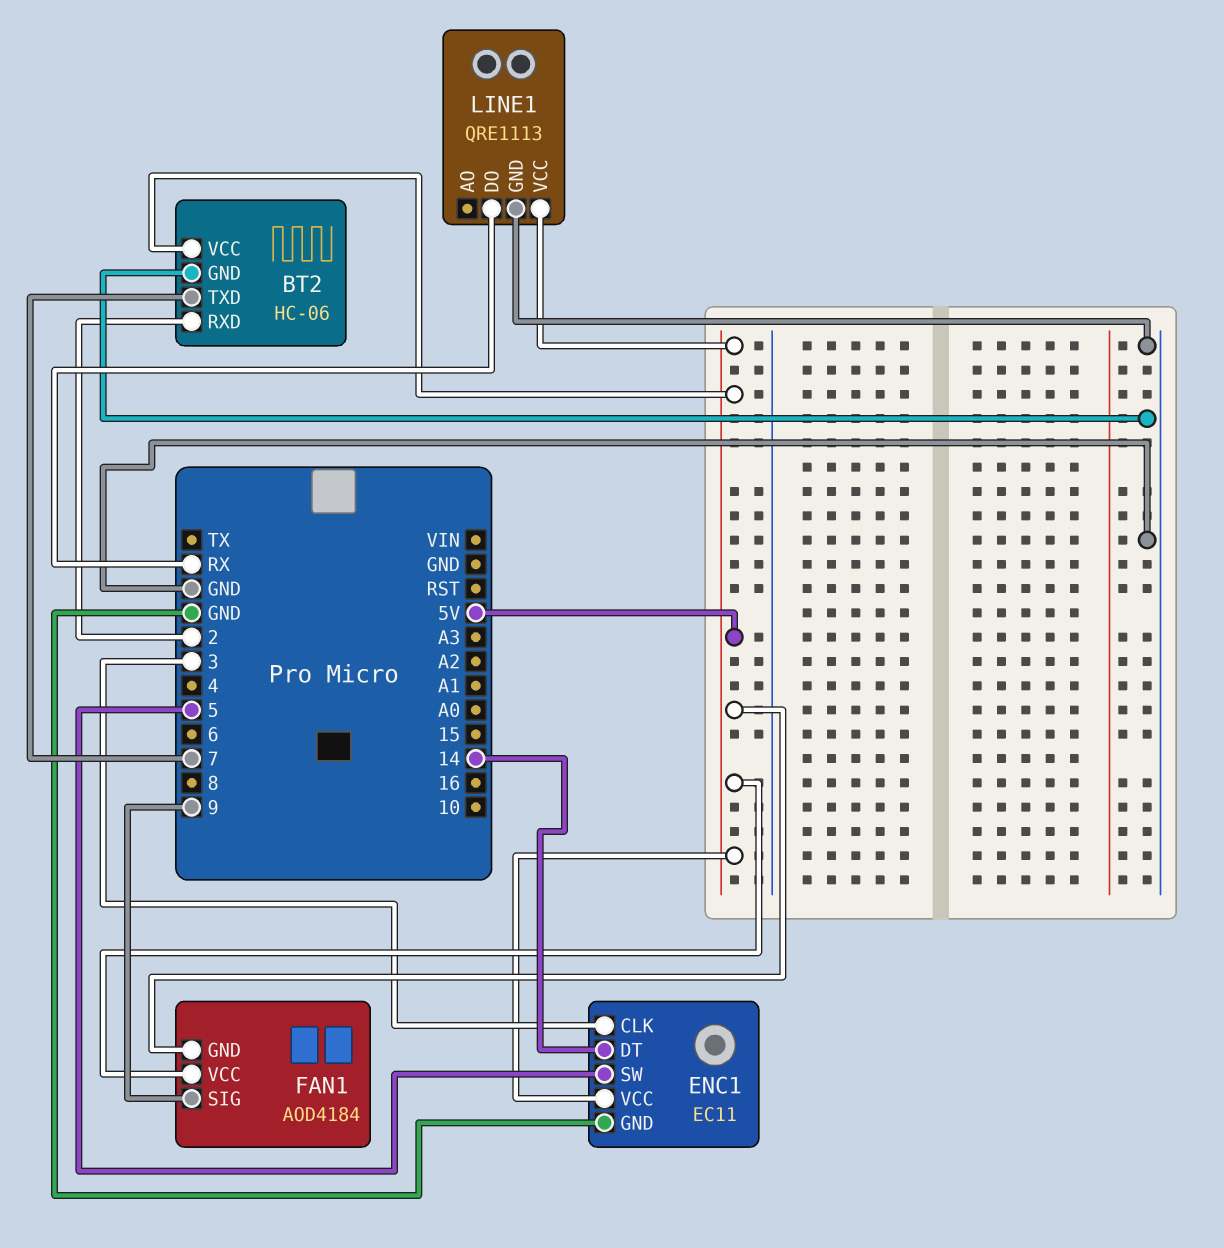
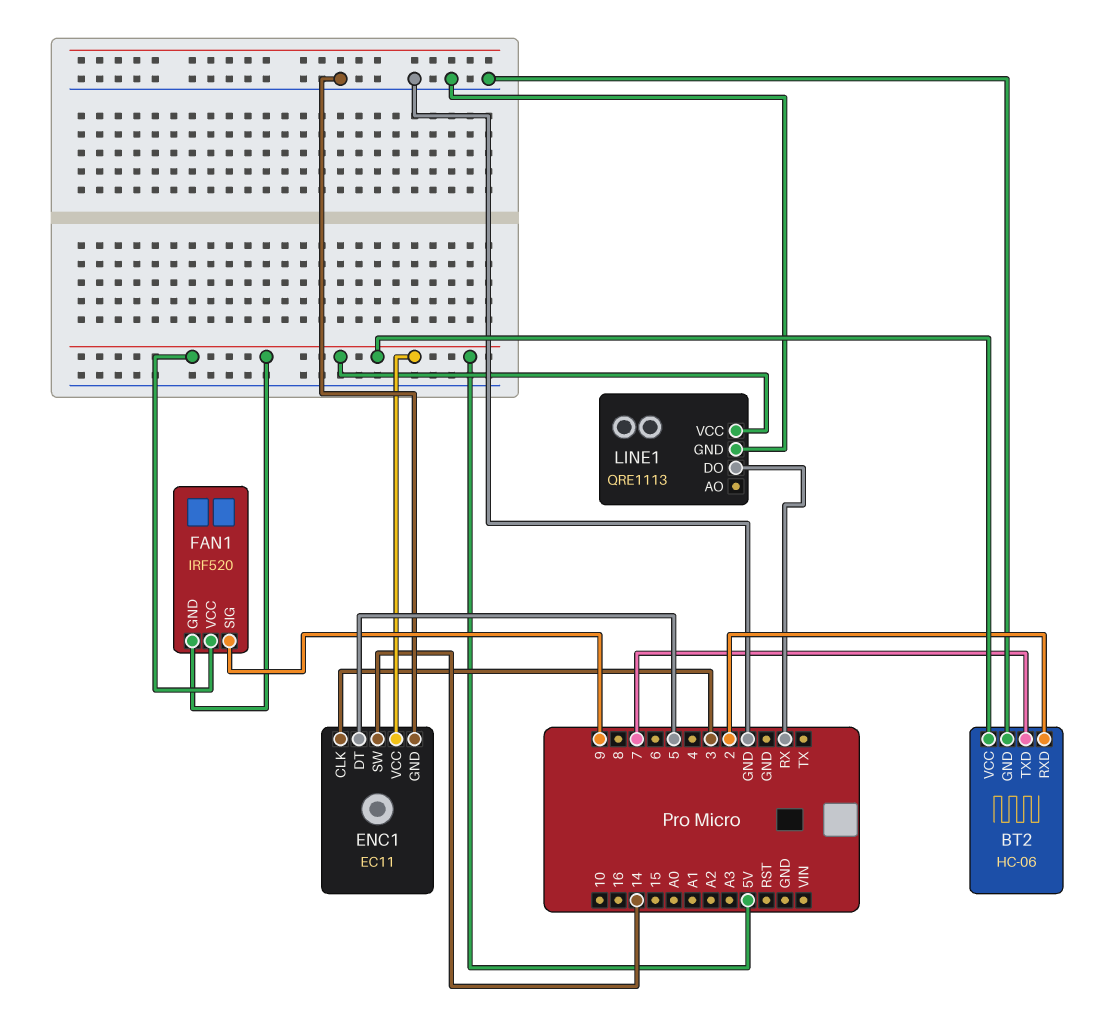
ENC1 pin DT: 14 -> 5
ENC1 pin SW: 5 -> 14
FAN1: AOD4184 -> IRF520

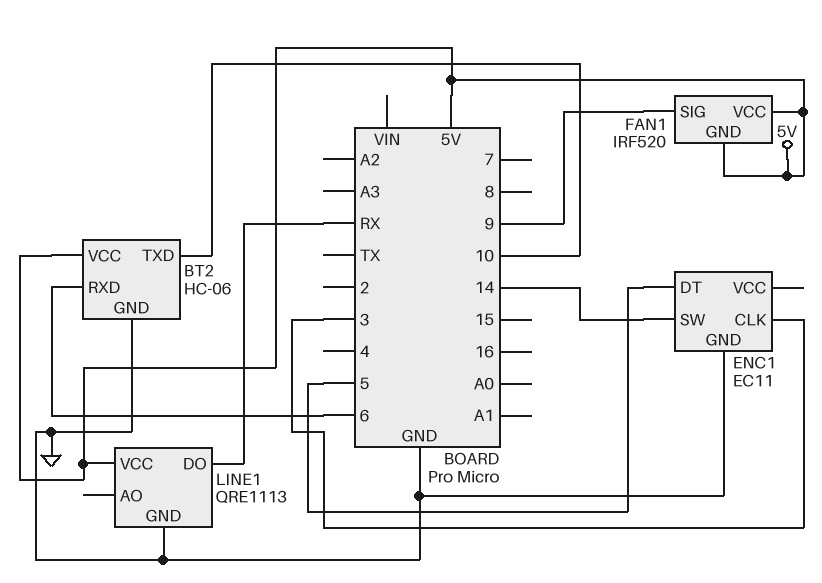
BT2 pin RXD: 2 -> 6
BT2 pin TXD: 7 -> 10
ENC1 pin VCC: 5V -> none

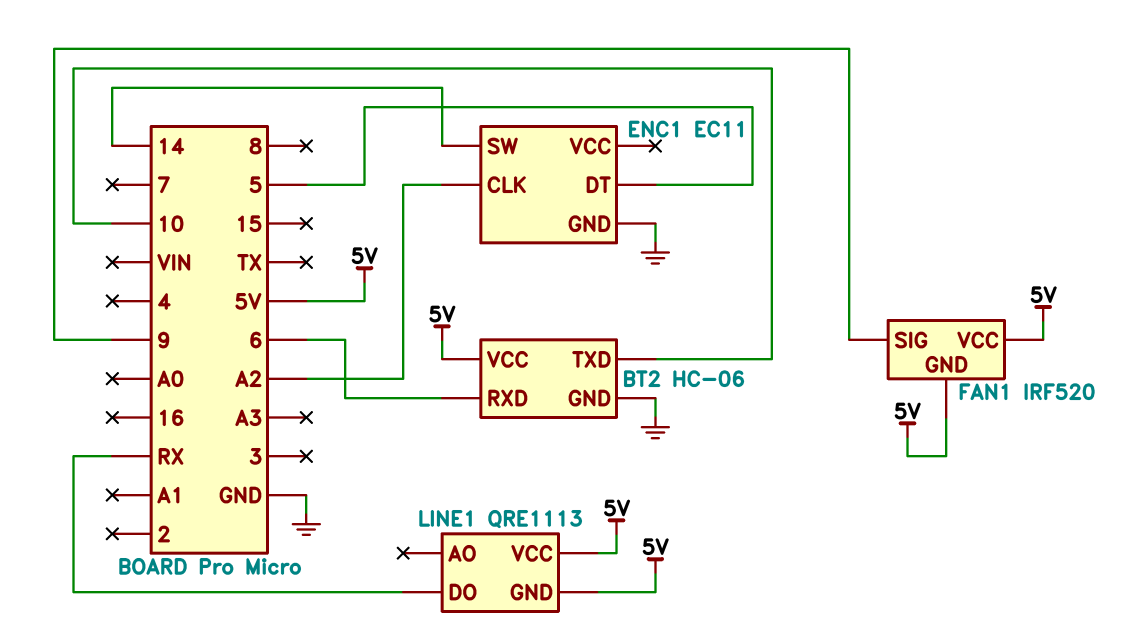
ENC1 pin CLK: 3 -> A2
LINE1 pin GND: GND -> 5V

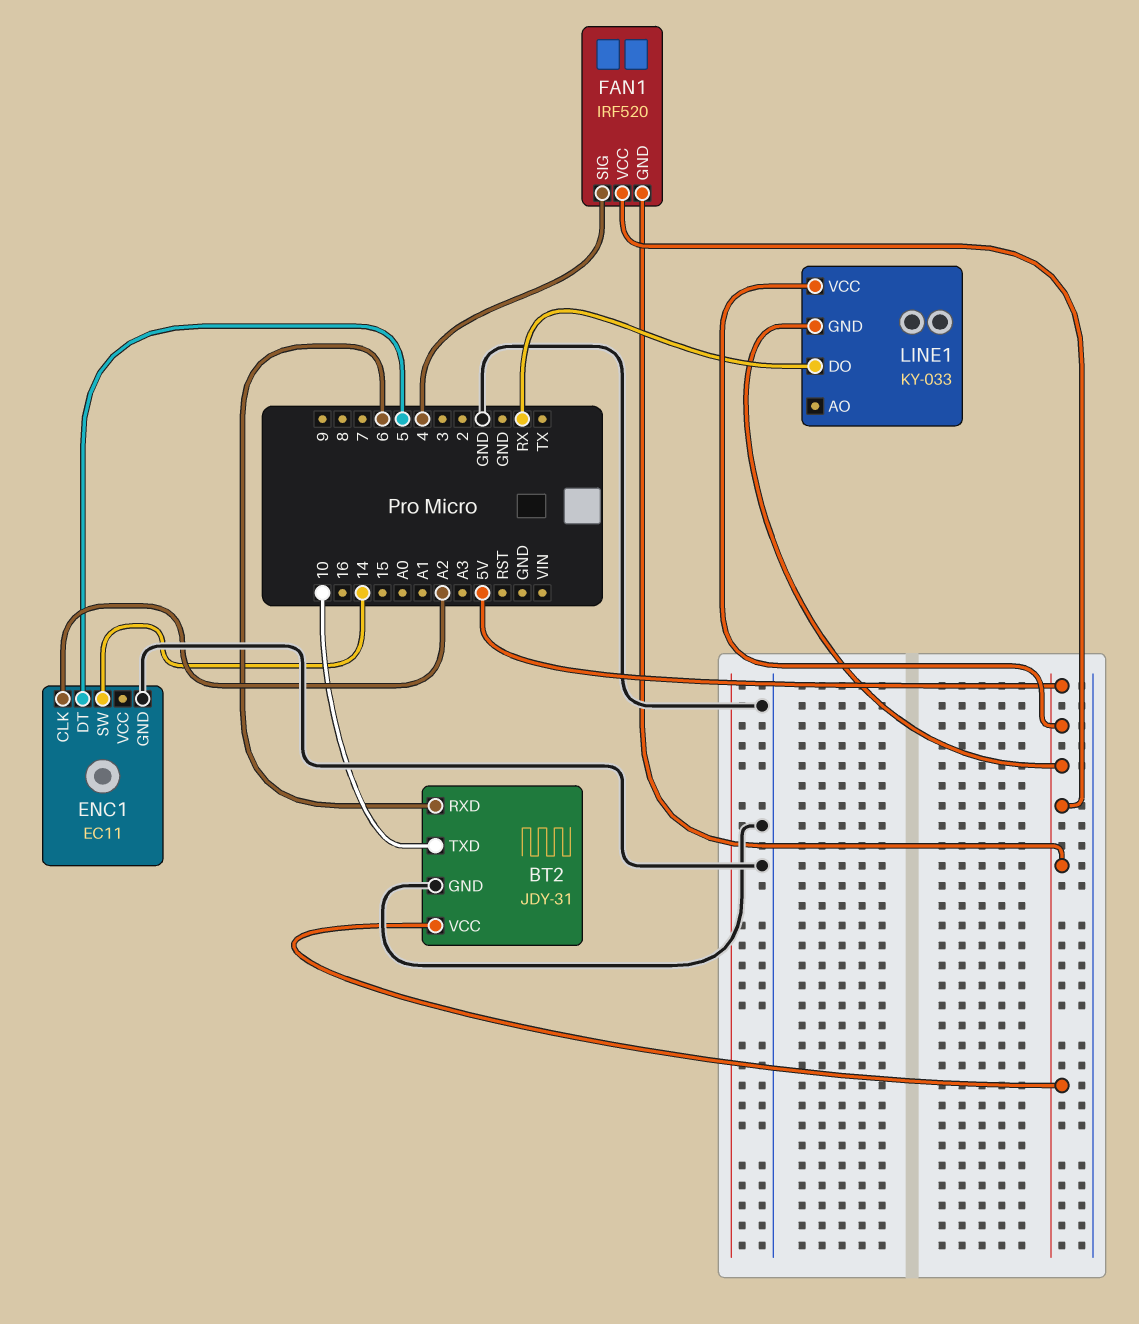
BT2: HC-06 -> JDY-31
FAN1 pin SIG: 9 -> 4
LINE1: QRE1113 -> KY-033

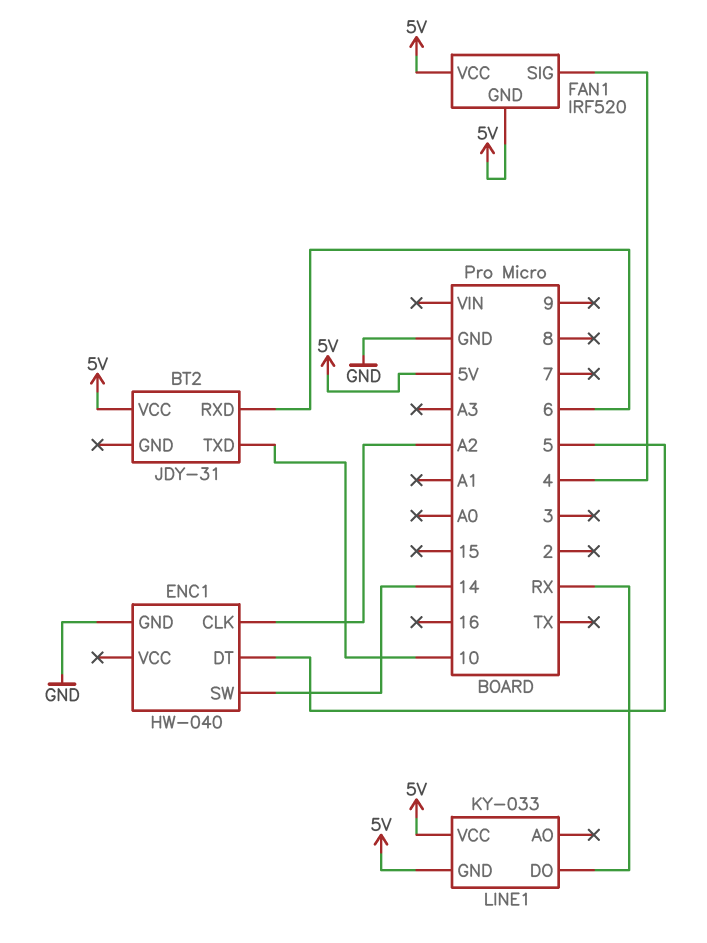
BT2 pin GND: GND -> none
ENC1: EC11 -> HW-040

